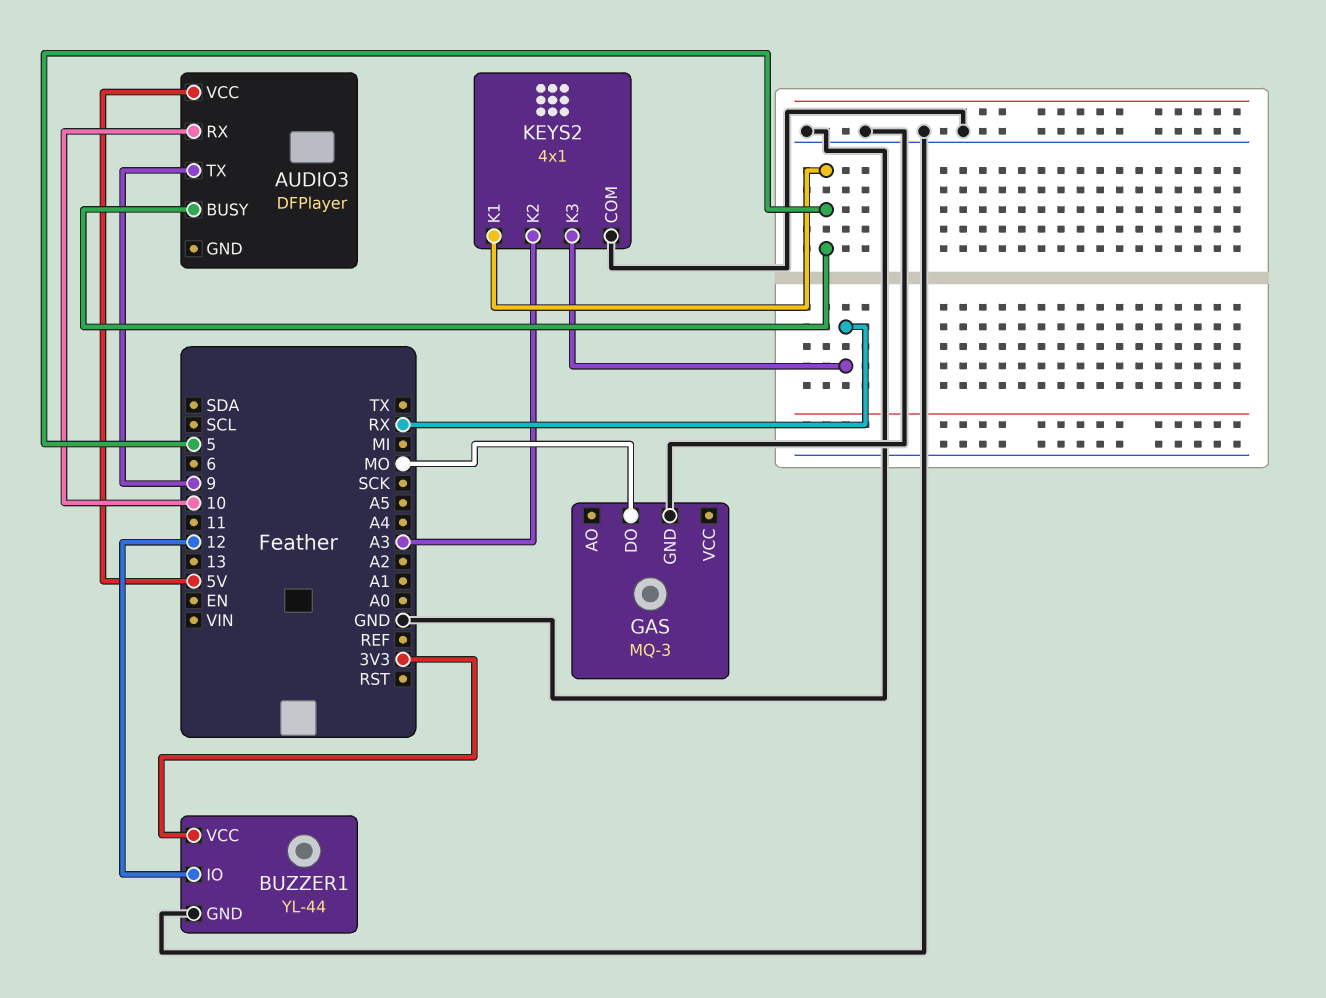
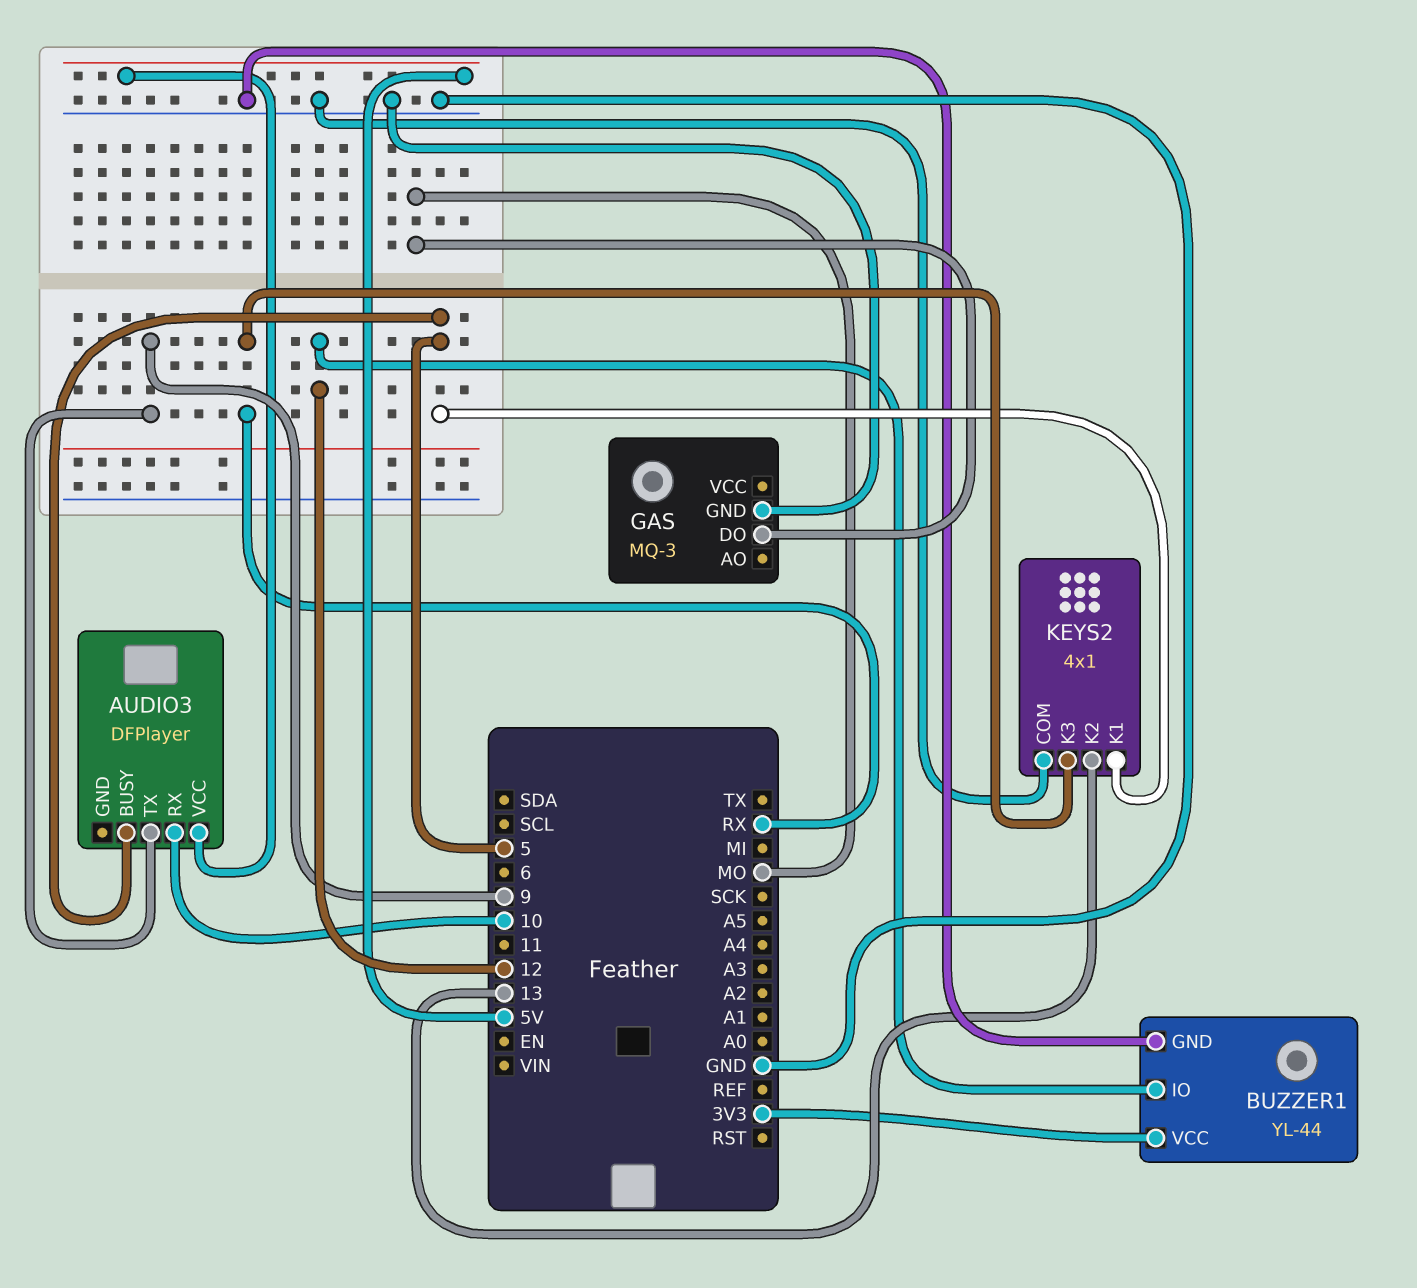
KEYS2 pin K2: A3 -> 13

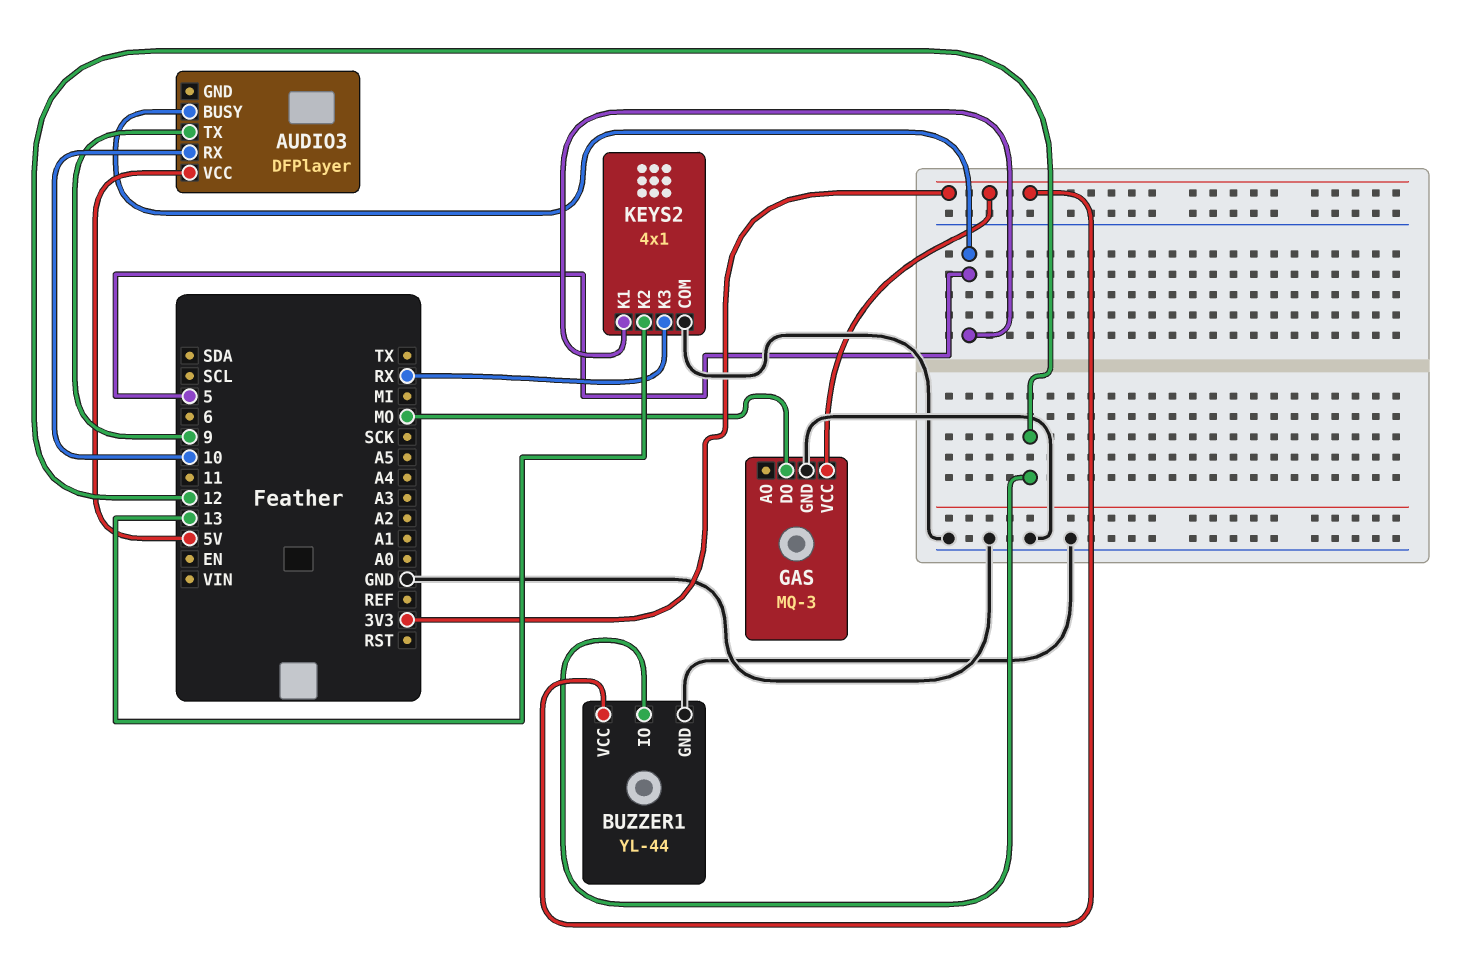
GAS pin VCC: none -> 3V3

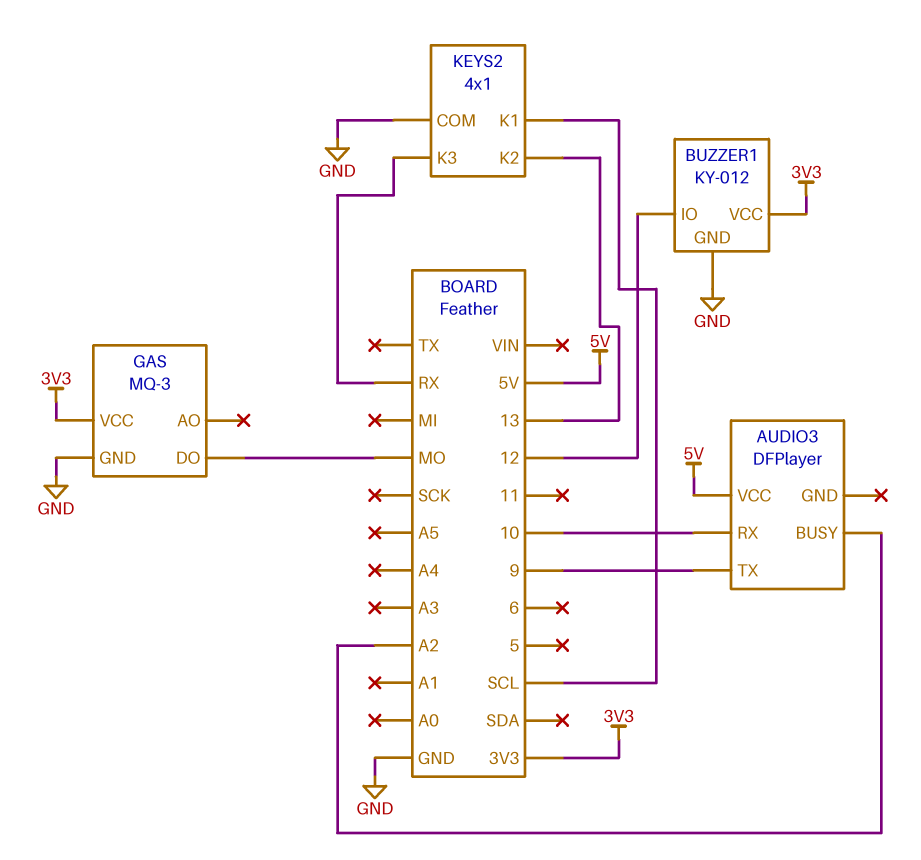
AUDIO3 pin BUSY: 5 -> A2
BUZZER1: YL-44 -> KY-012
KEYS2 pin K1: 5 -> SCL

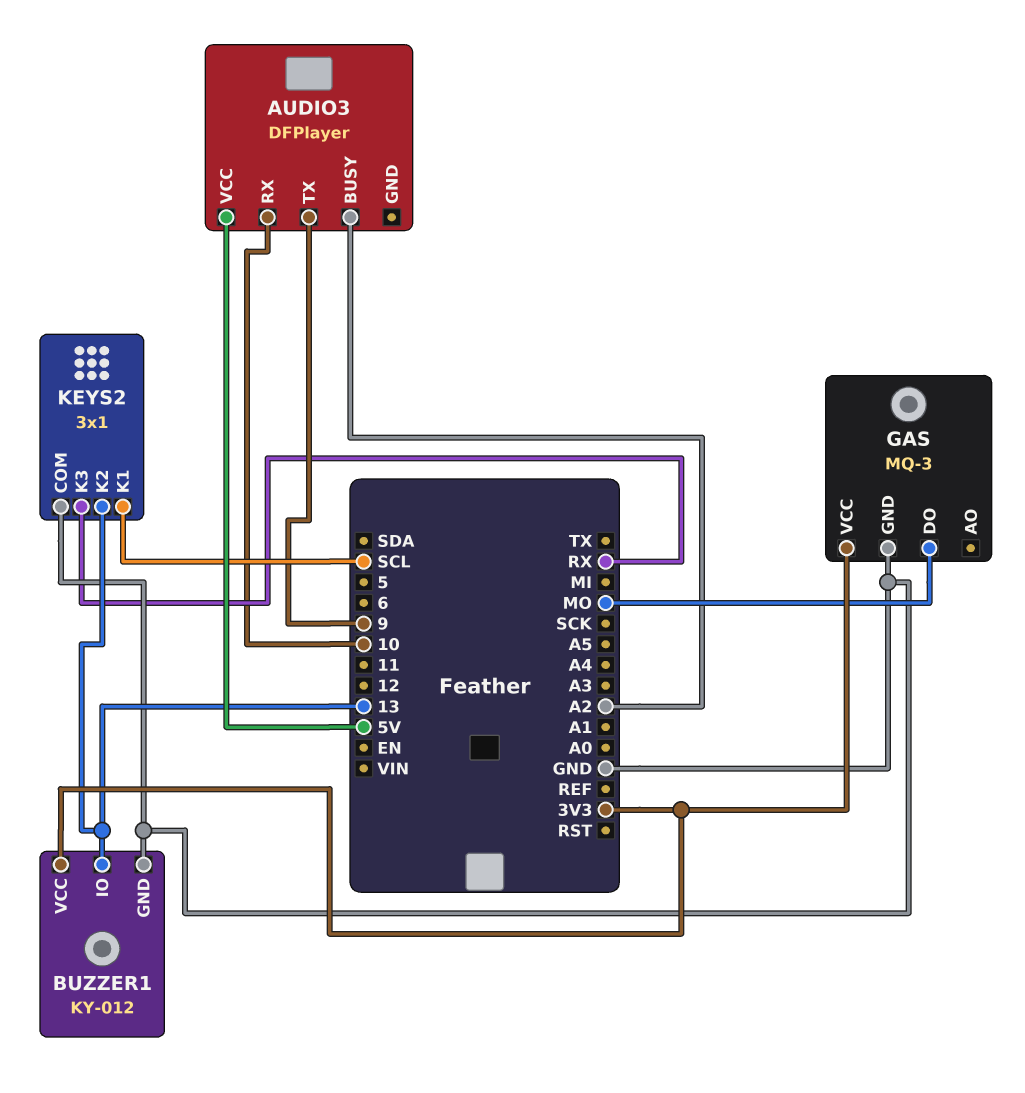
BUZZER1 pin IO: 12 -> 13
KEYS2: 4x1 -> 3x1

